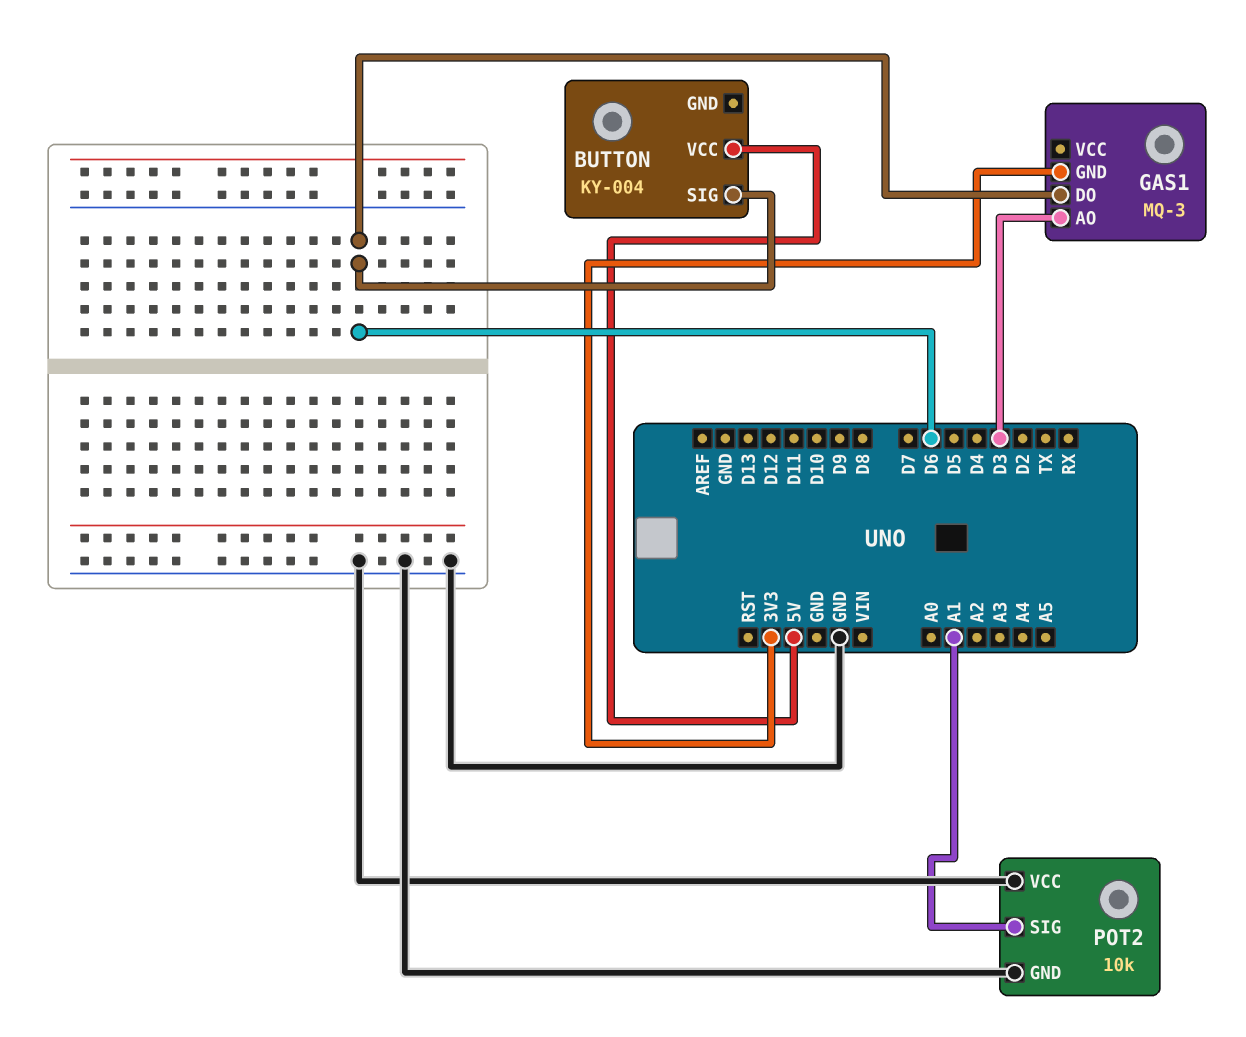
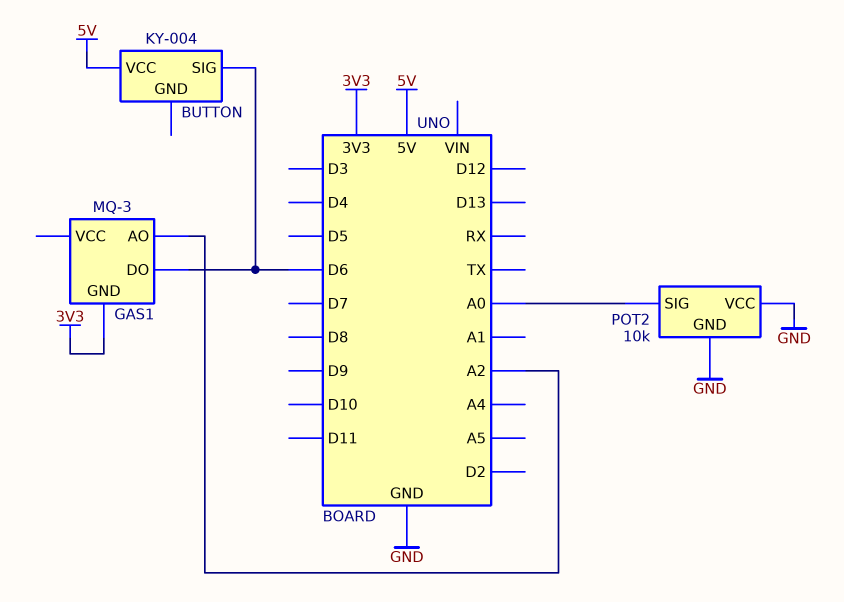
GAS1 pin AO: D3 -> A2
POT2 pin SIG: A1 -> A0

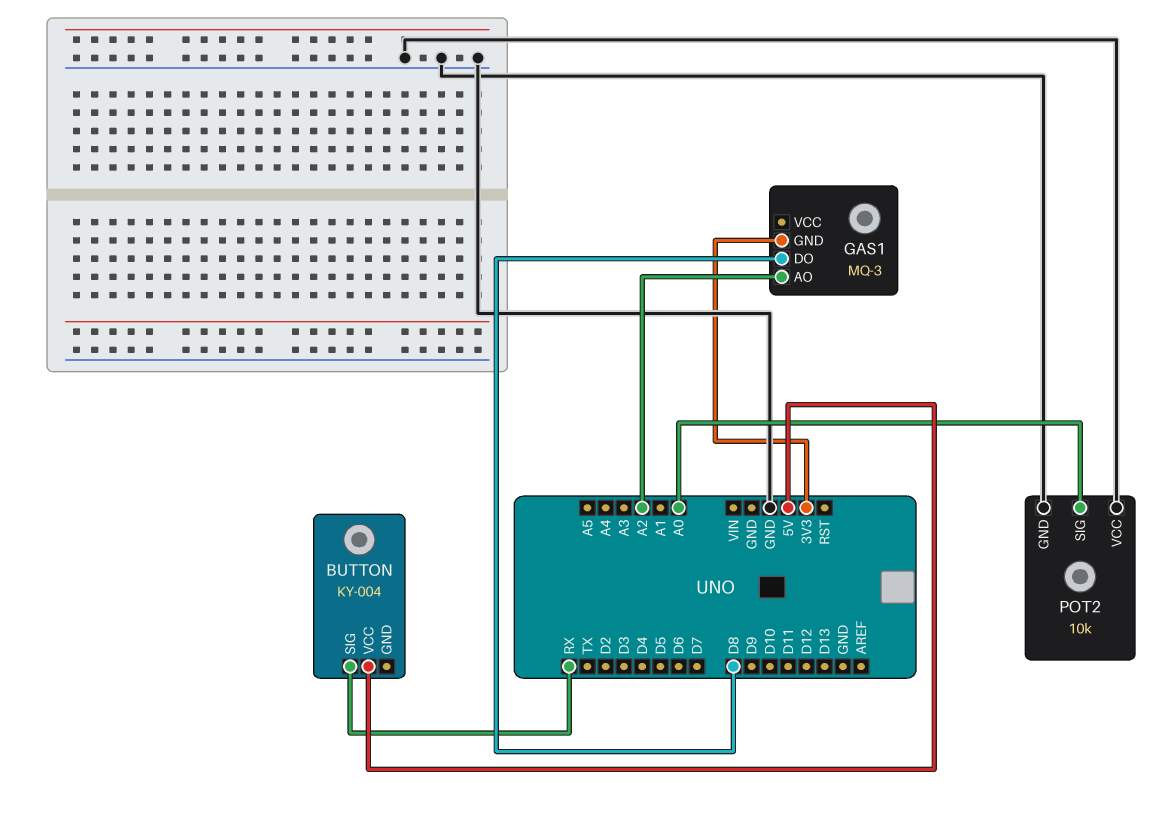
BUTTON pin SIG: D6 -> RX
GAS1 pin DO: D6 -> D8

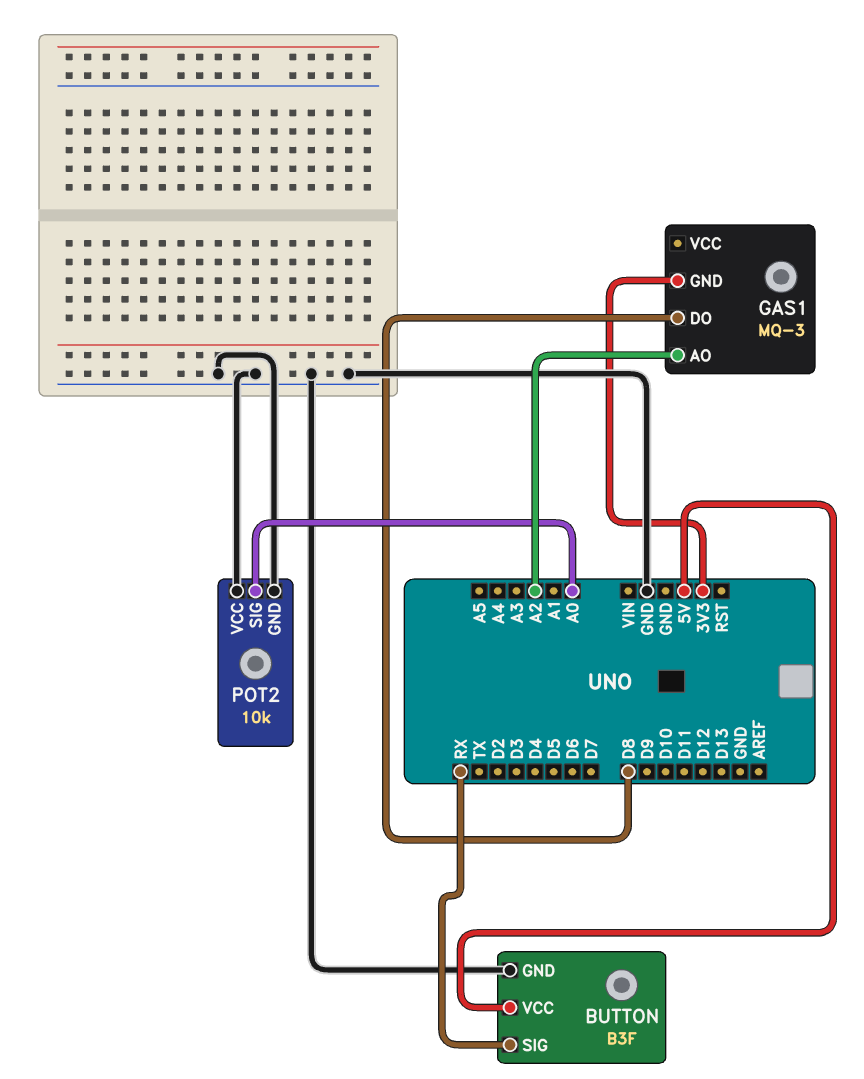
BUTTON: KY-004 -> B3F
BUTTON pin GND: none -> GND

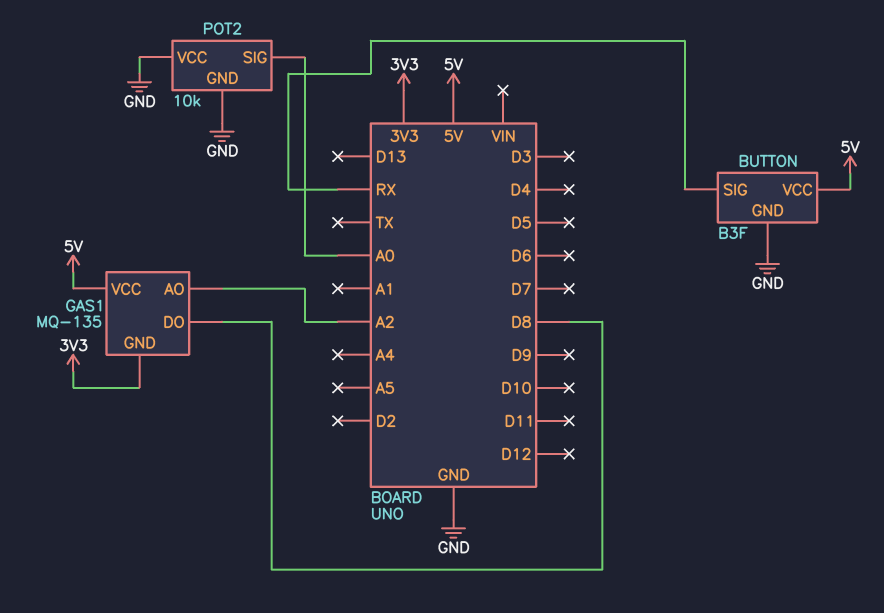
GAS1: MQ-3 -> MQ-135
GAS1 pin VCC: none -> 5V

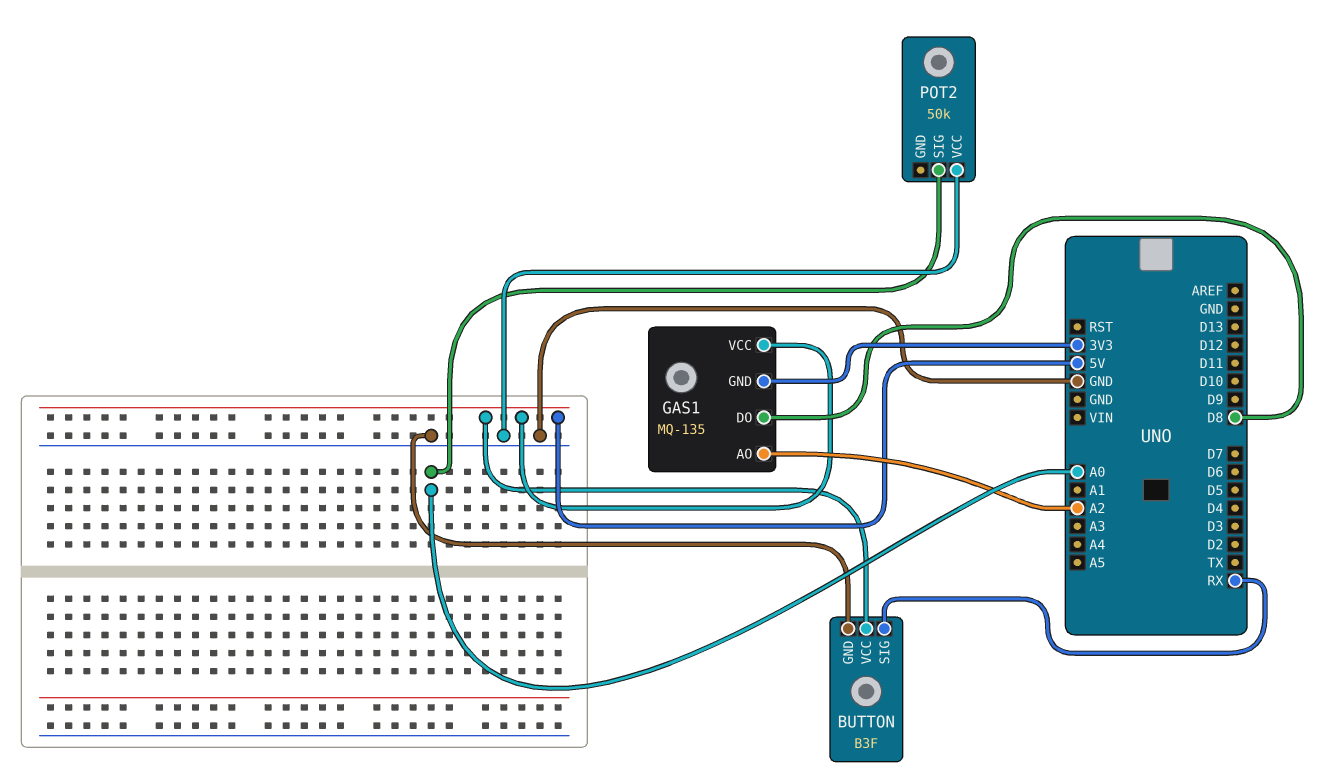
POT2: 10k -> 50k
POT2 pin GND: GND -> none

